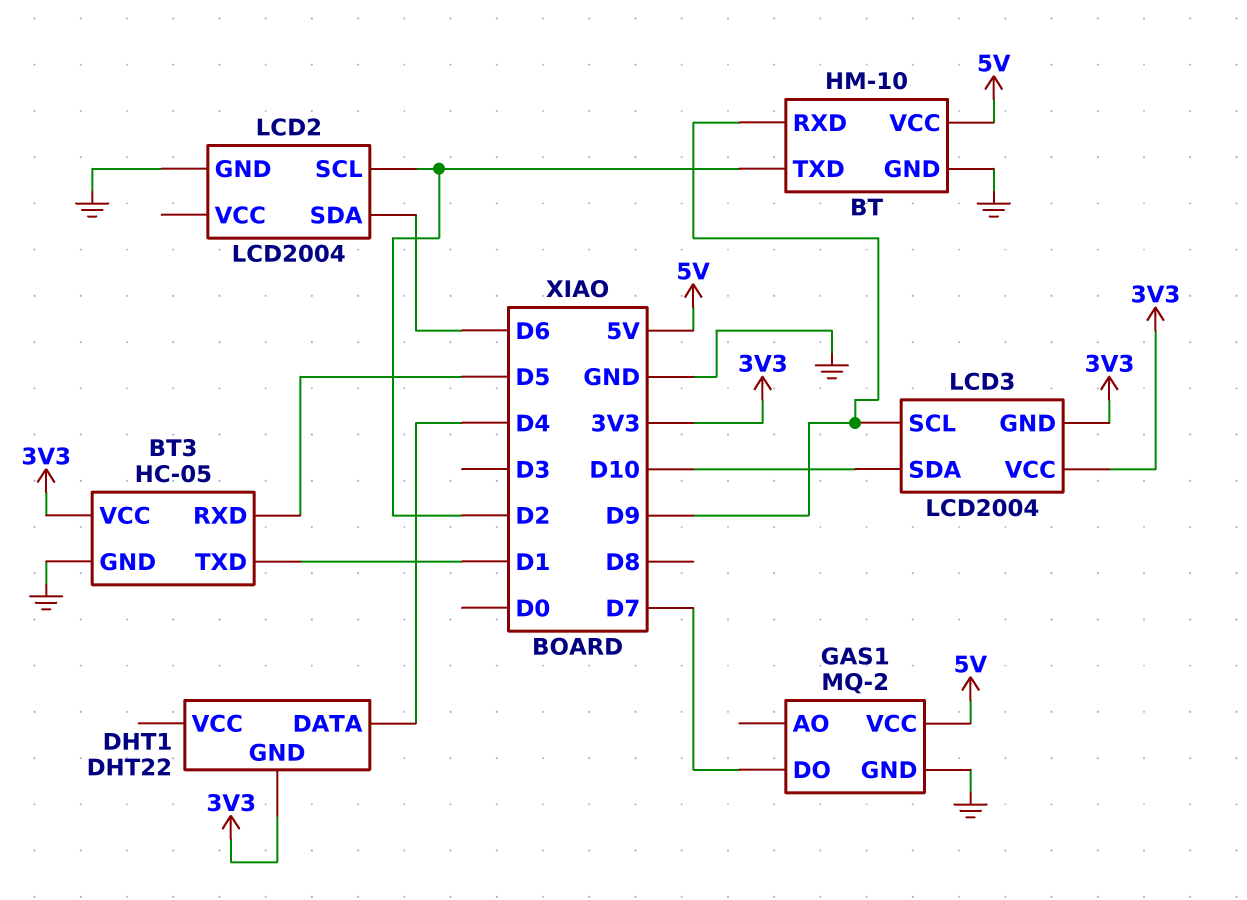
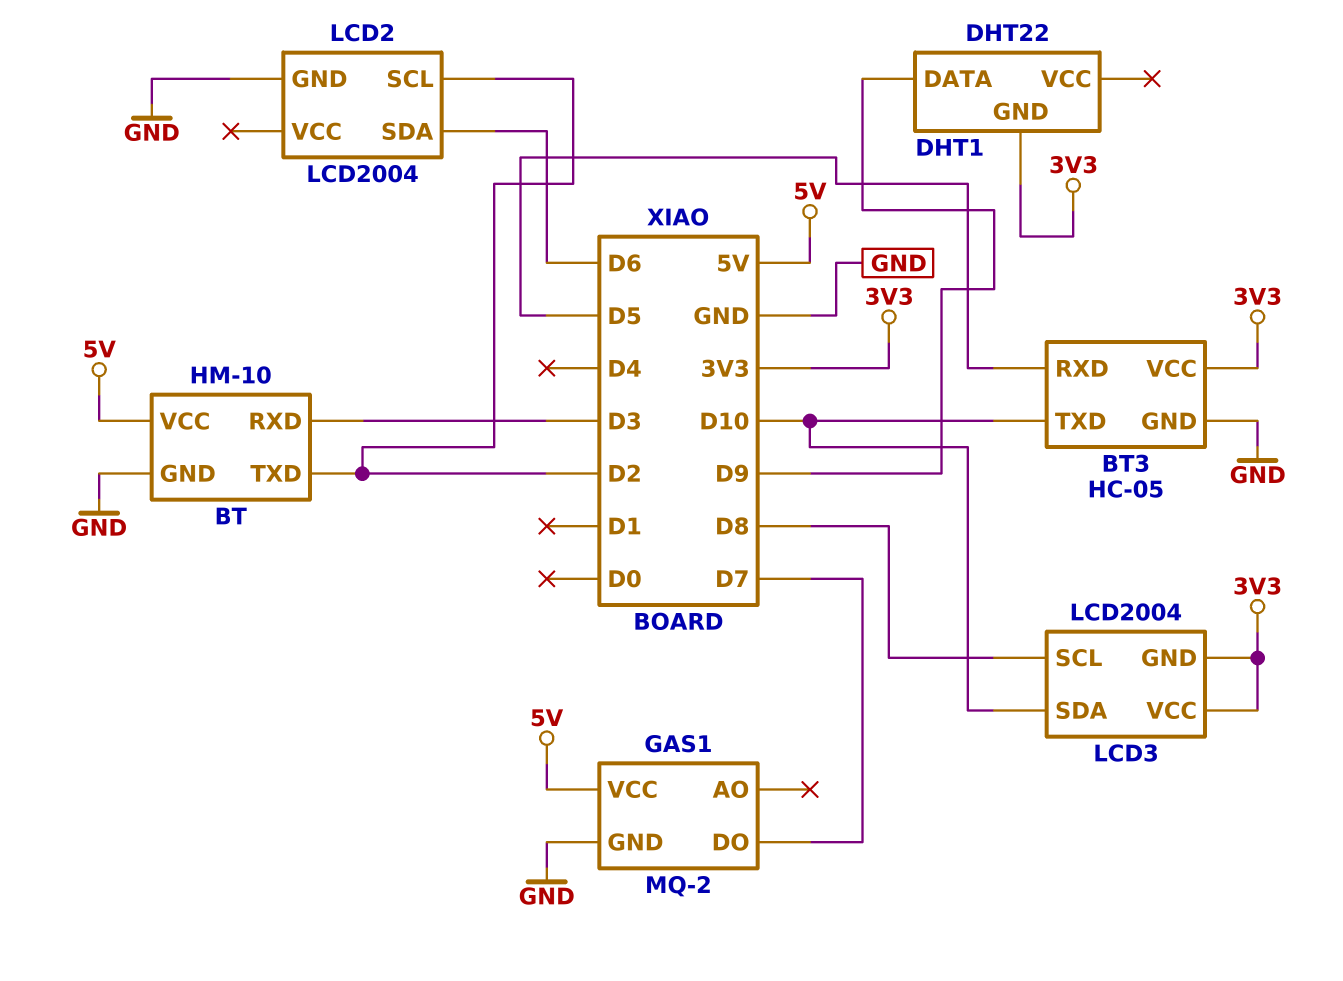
BT pin RXD: D9 -> D3
BT3 pin TXD: D1 -> D10
DHT1 pin DATA: D4 -> D9
LCD3 pin SCL: D9 -> D8

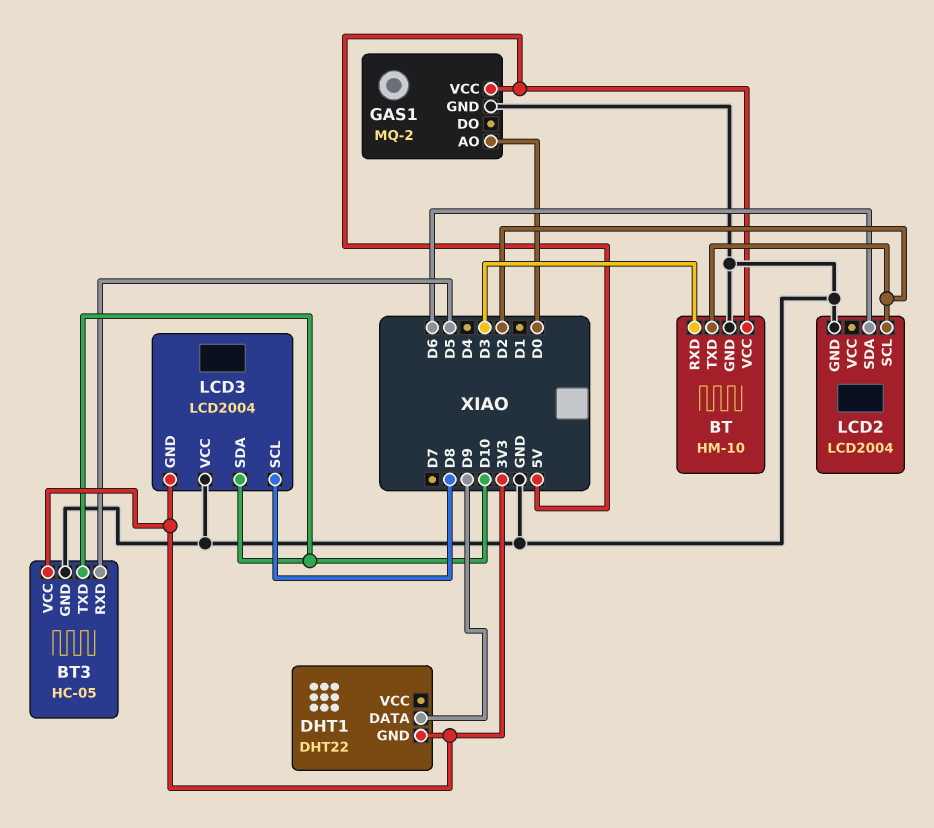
GAS1 pin AO: none -> D0
GAS1 pin DO: D7 -> none
LCD3 pin VCC: 3V3 -> GND

